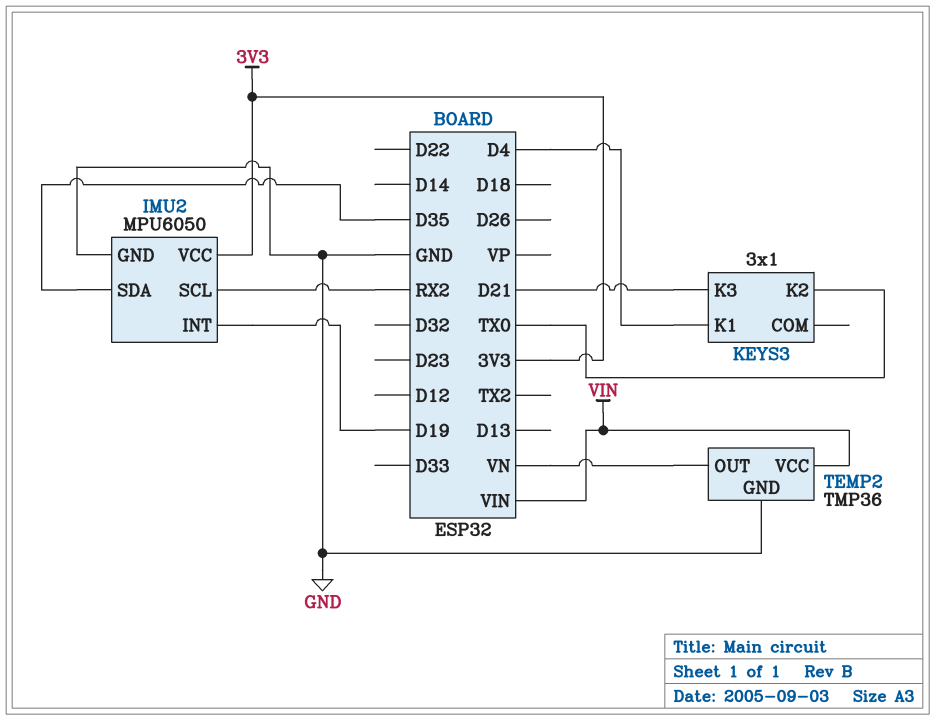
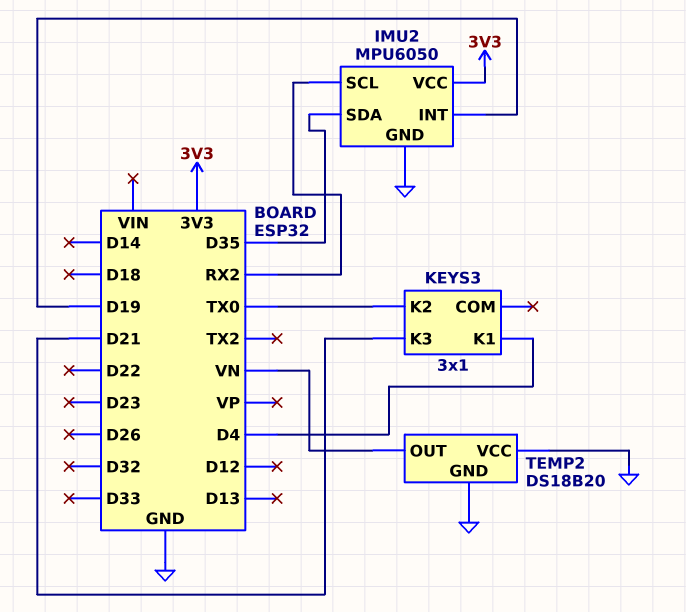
TEMP2: TMP36 -> DS18B20
TEMP2 pin VCC: VIN -> GND

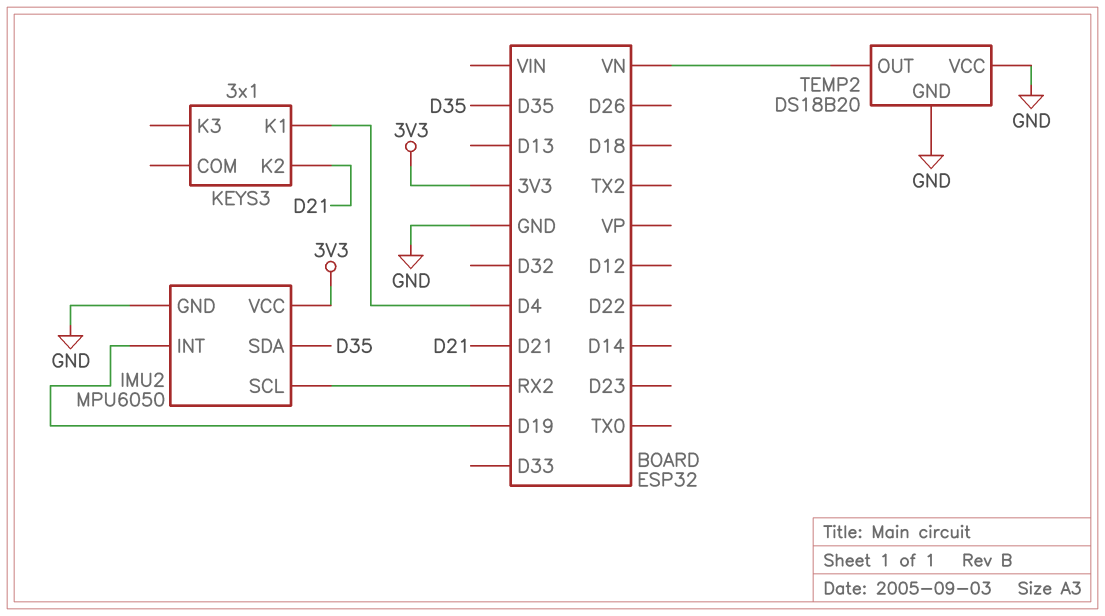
KEYS3 pin K2: TX0 -> D21
KEYS3 pin K3: D21 -> none

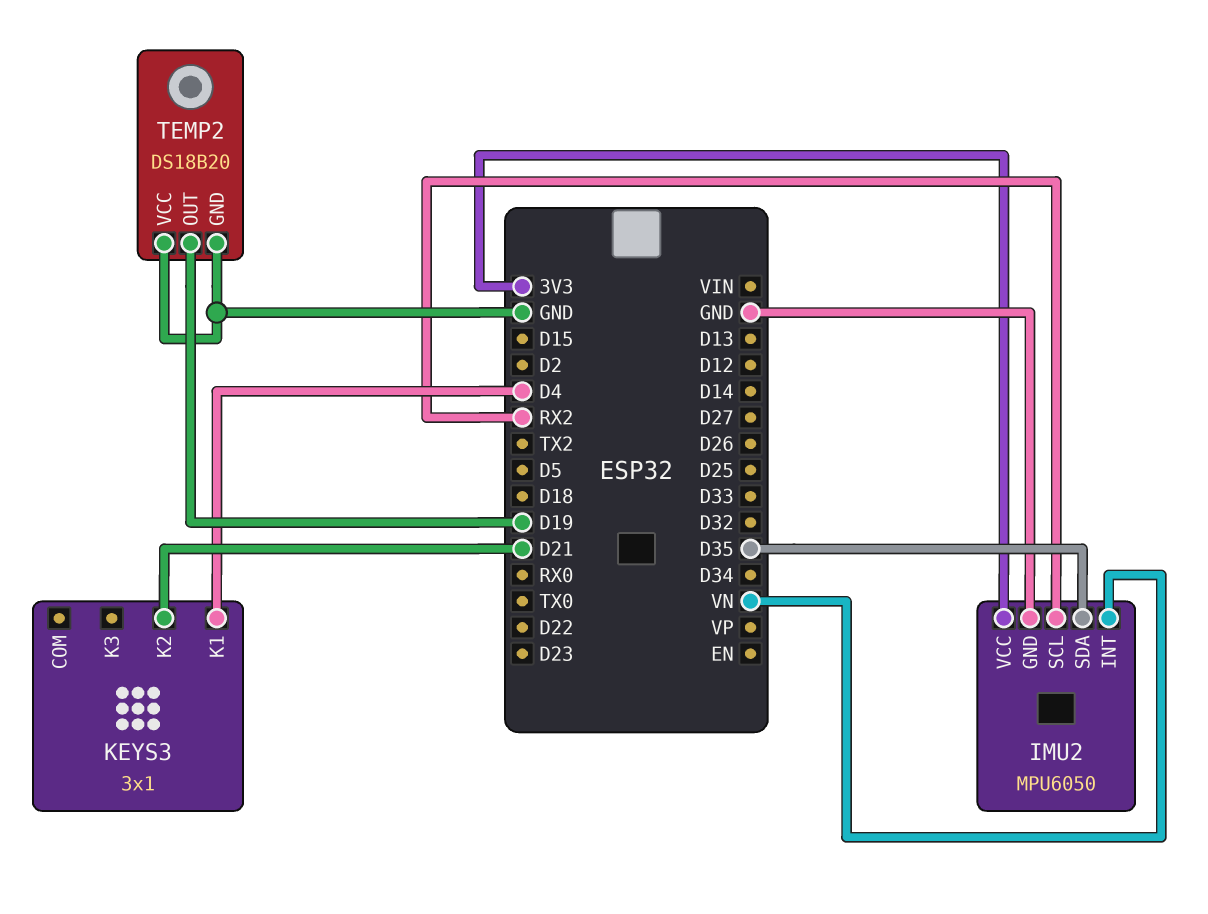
IMU2 pin INT: D19 -> VN
TEMP2 pin OUT: VN -> D19

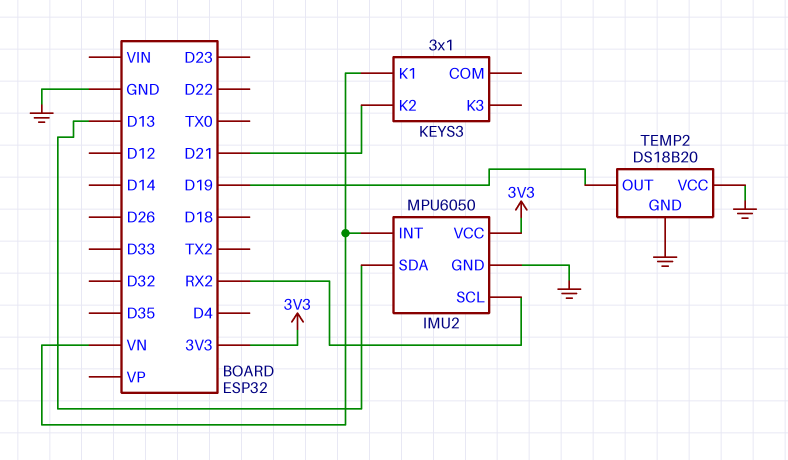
IMU2 pin SDA: D35 -> D13
KEYS3 pin K1: D4 -> VN

